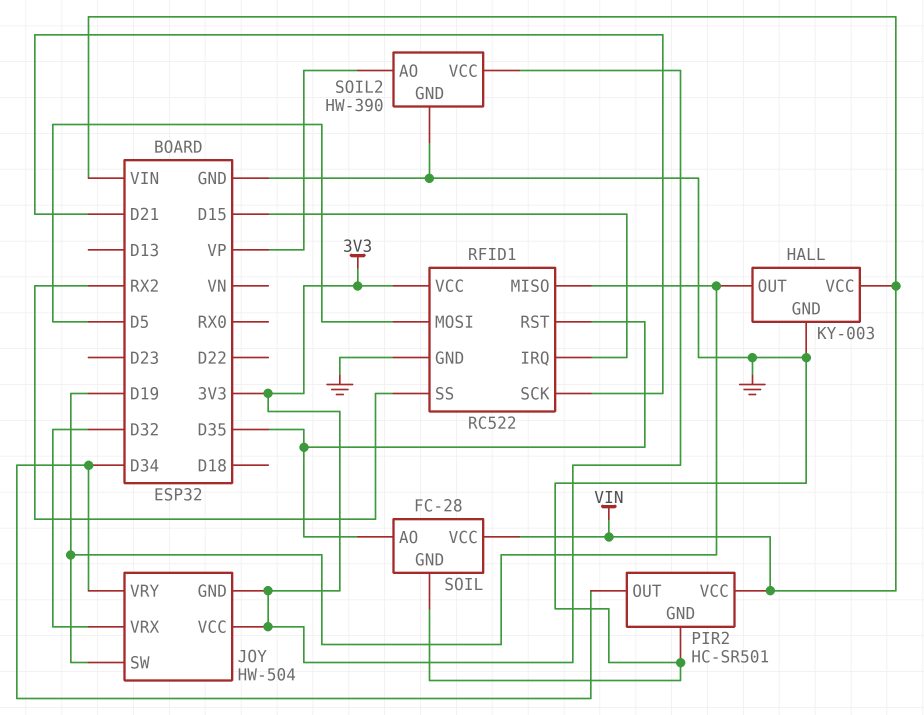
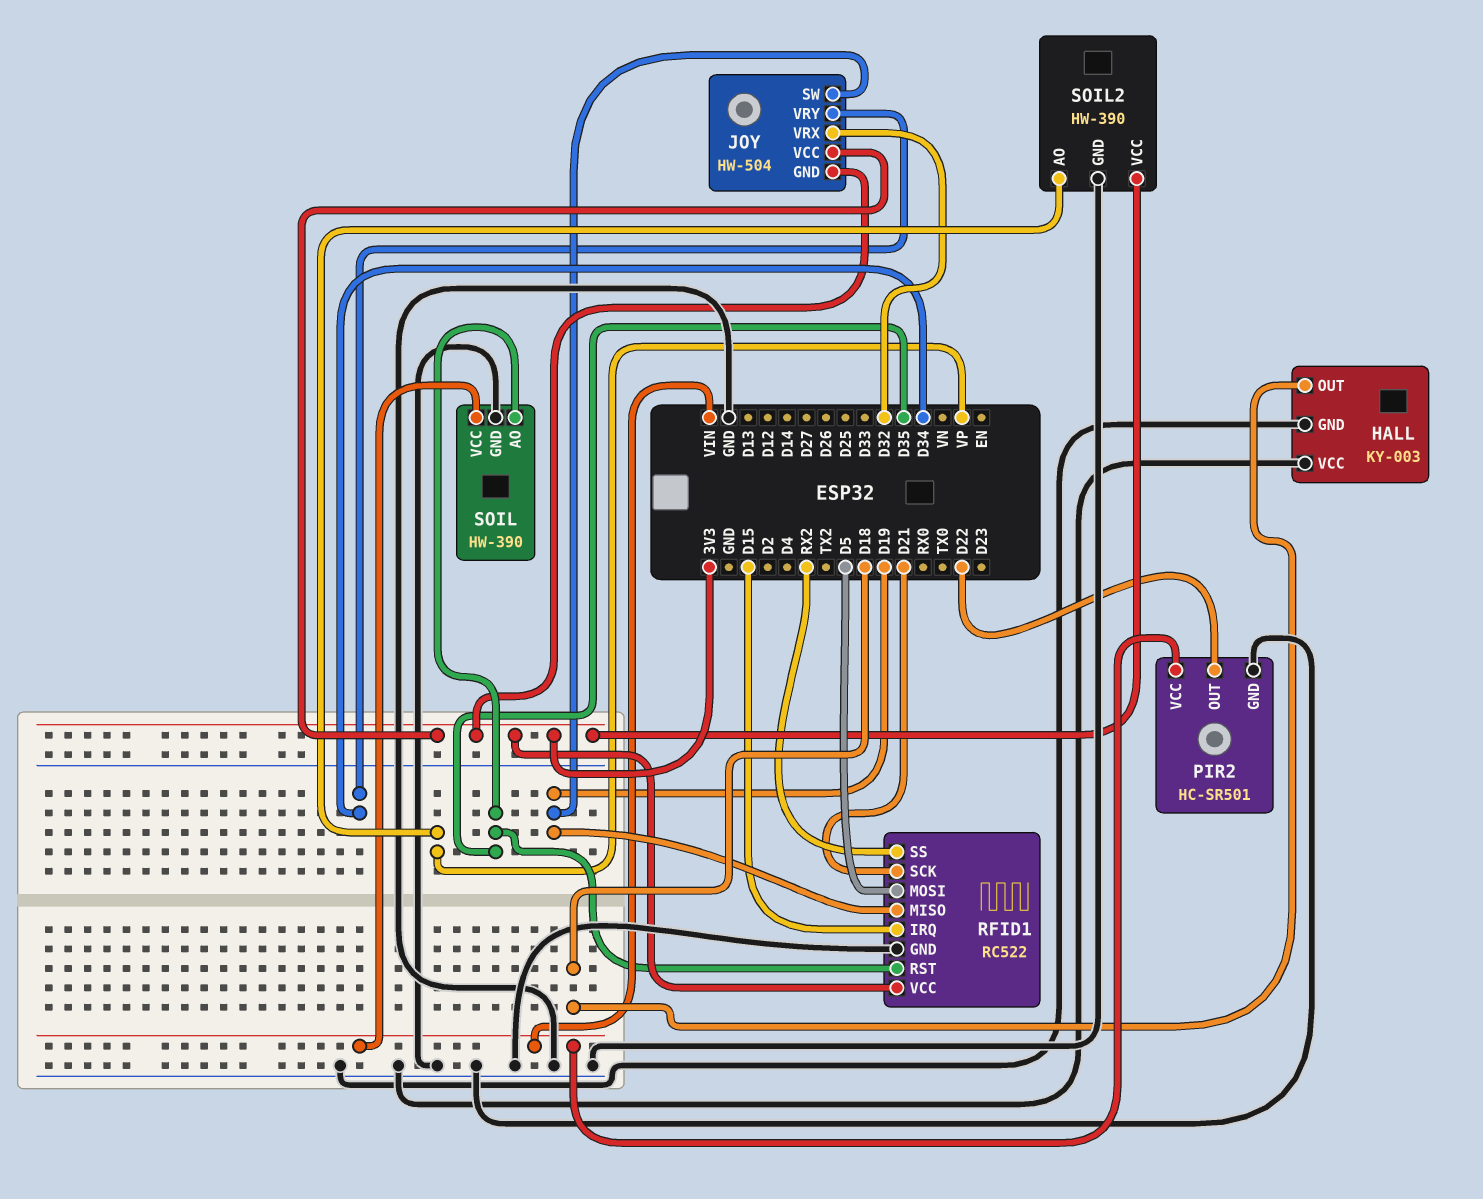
HALL pin OUT: D19 -> D18
HALL pin VCC: VIN -> GND
PIR2 pin OUT: D34 -> D22
SOIL: FC-28 -> HW-390

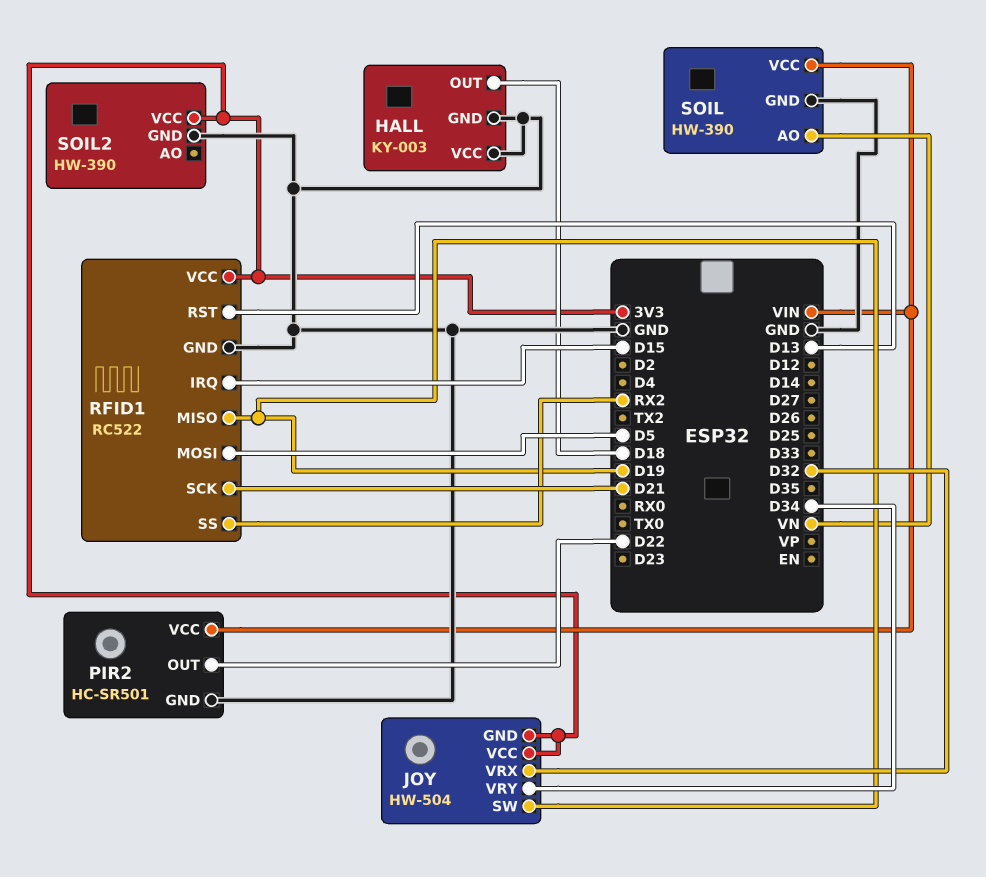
RFID1 pin RST: D35 -> D13
SOIL pin AO: D35 -> VN
SOIL2 pin AO: VP -> none

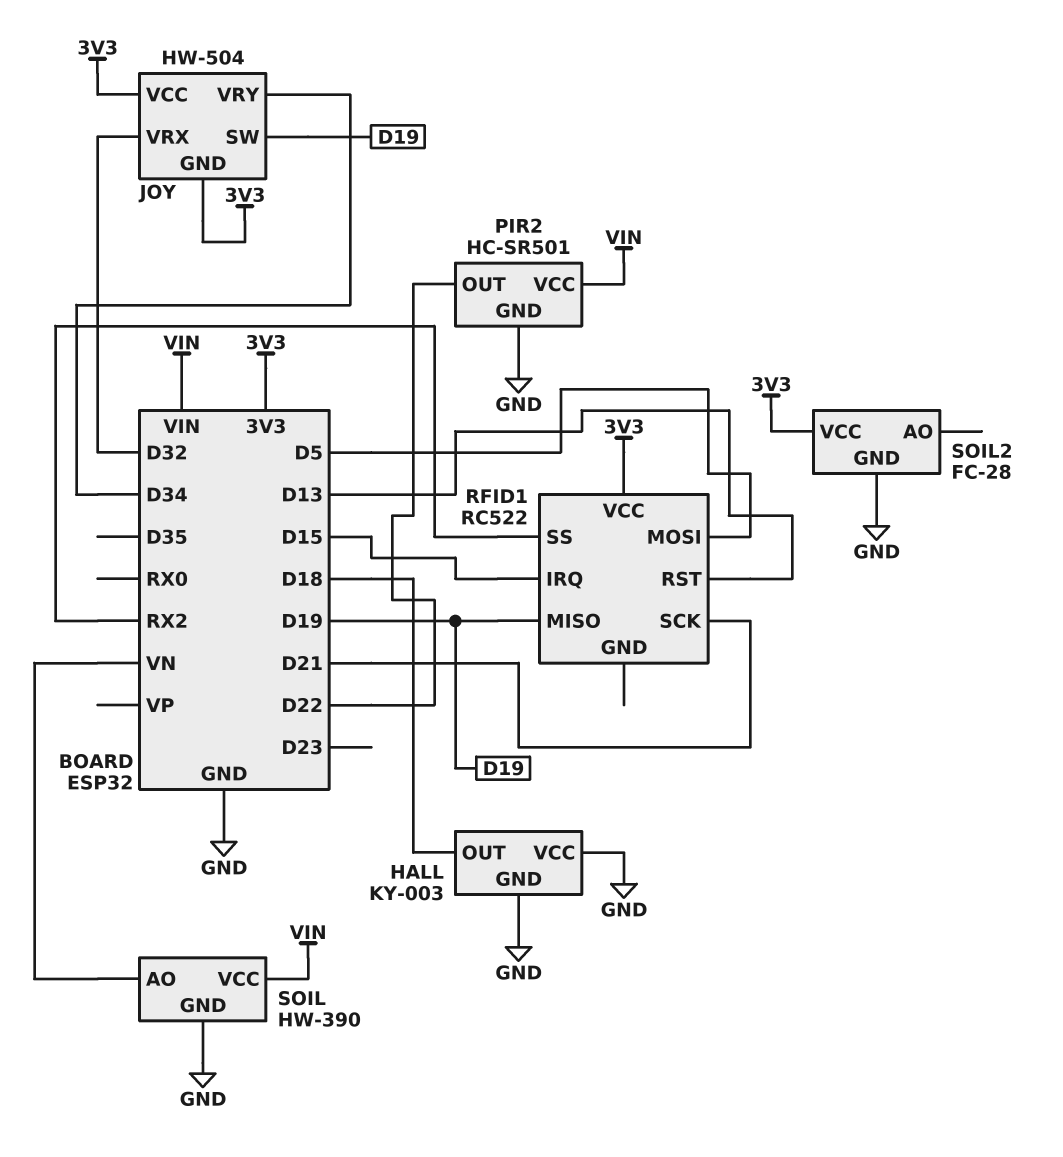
RFID1 pin GND: GND -> none
SOIL2: HW-390 -> FC-28

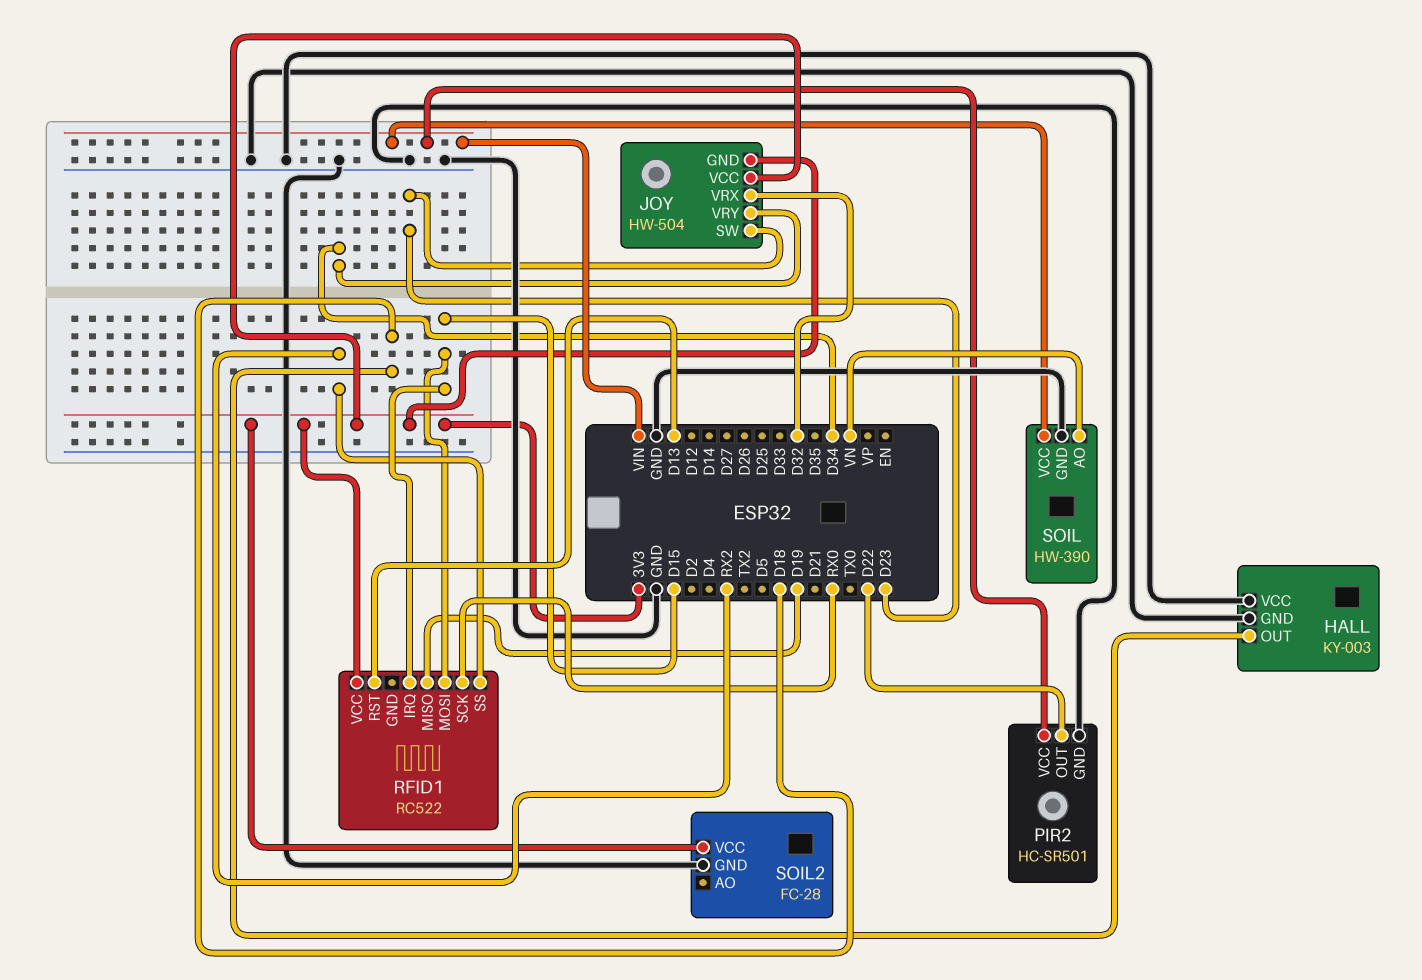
JOY pin SW: D19 -> D23
RFID1 pin MOSI: D5 -> D15
RFID1 pin SCK: D21 -> RX0

